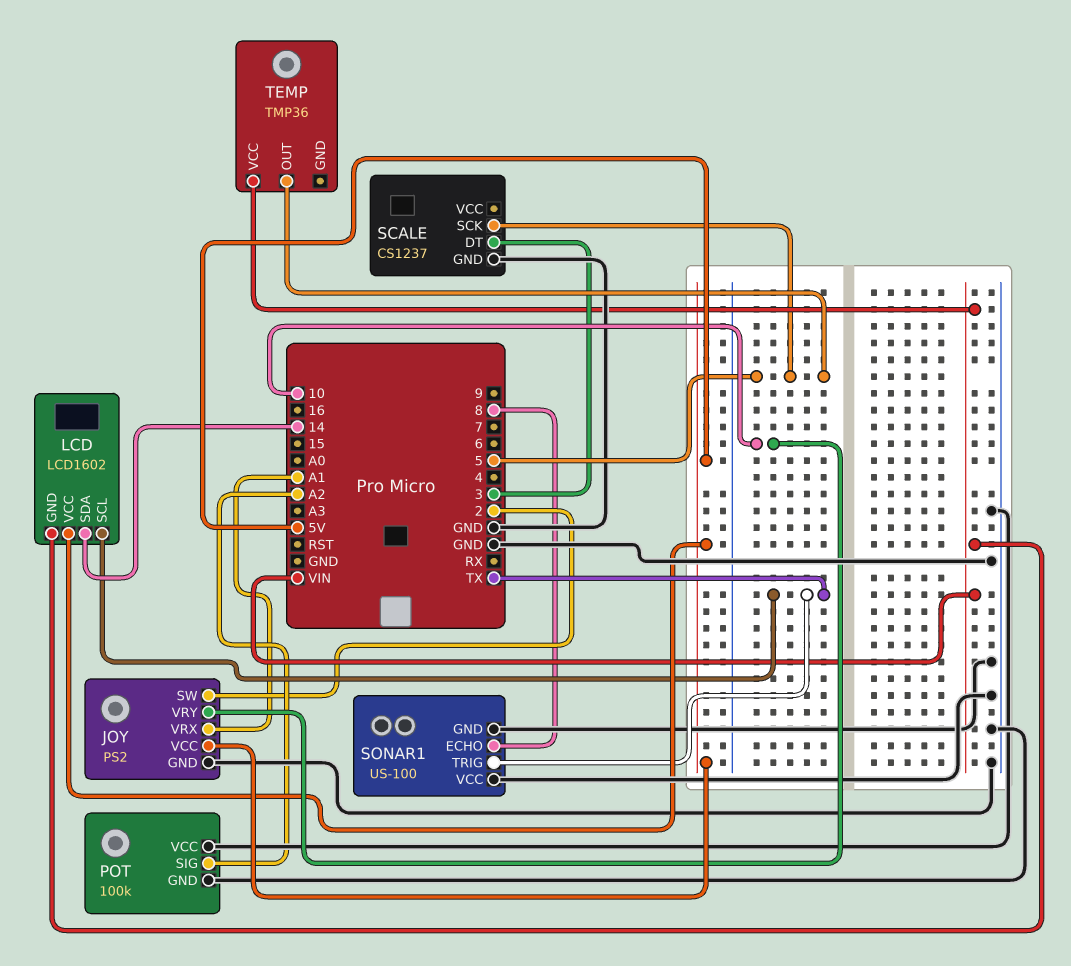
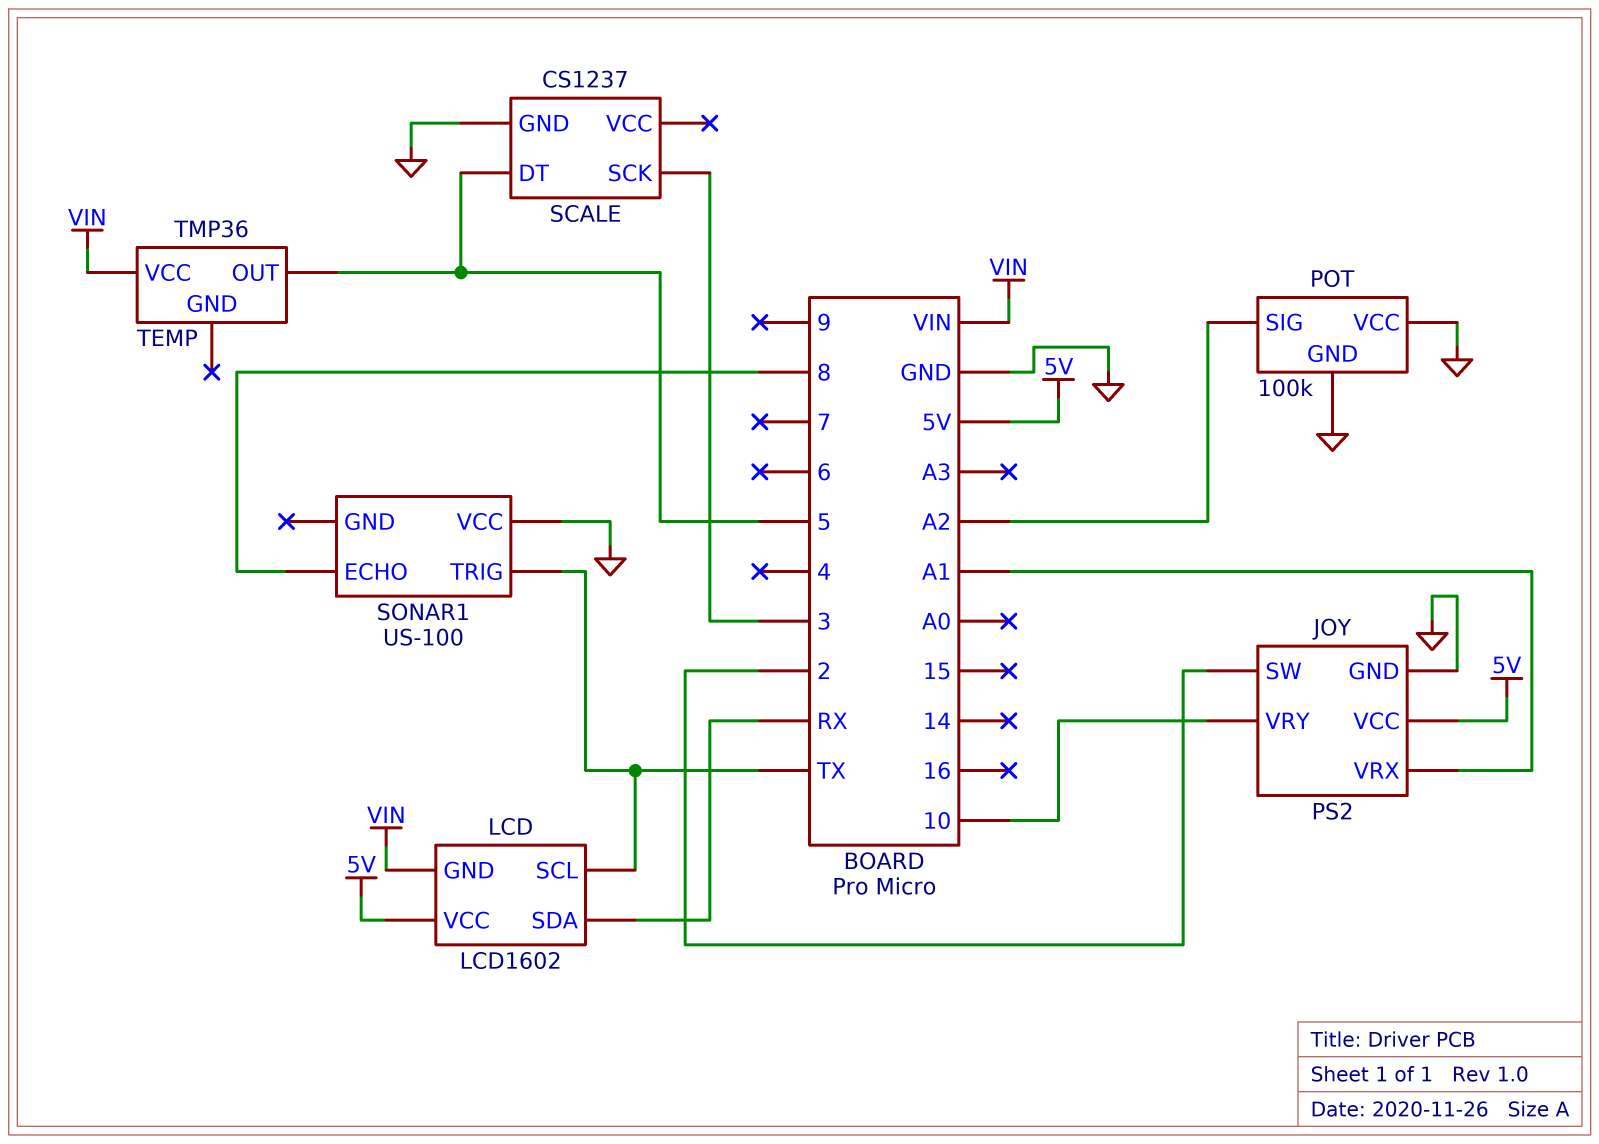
LCD pin SDA: 14 -> RX
SCALE pin DT: 3 -> 5
SCALE pin SCK: 5 -> 3
SONAR1 pin GND: GND -> none

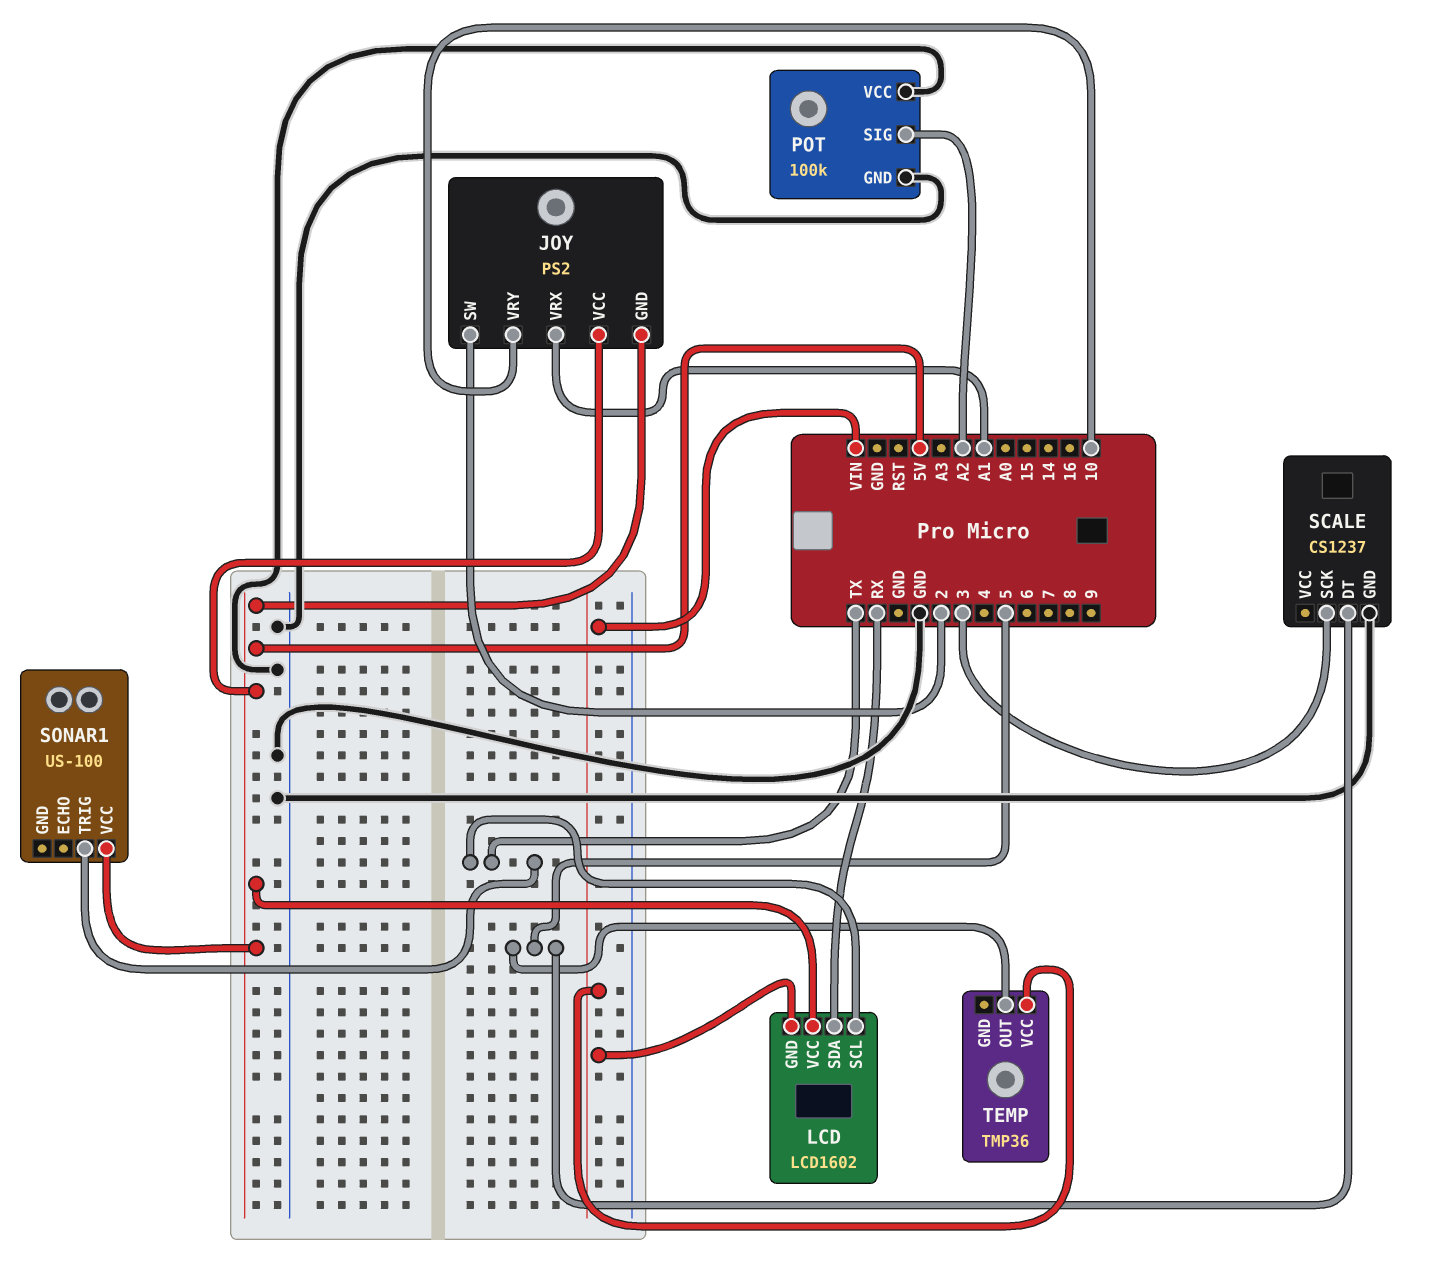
JOY pin GND: GND -> 5V
SONAR1 pin ECHO: 8 -> none
SONAR1 pin VCC: GND -> 5V

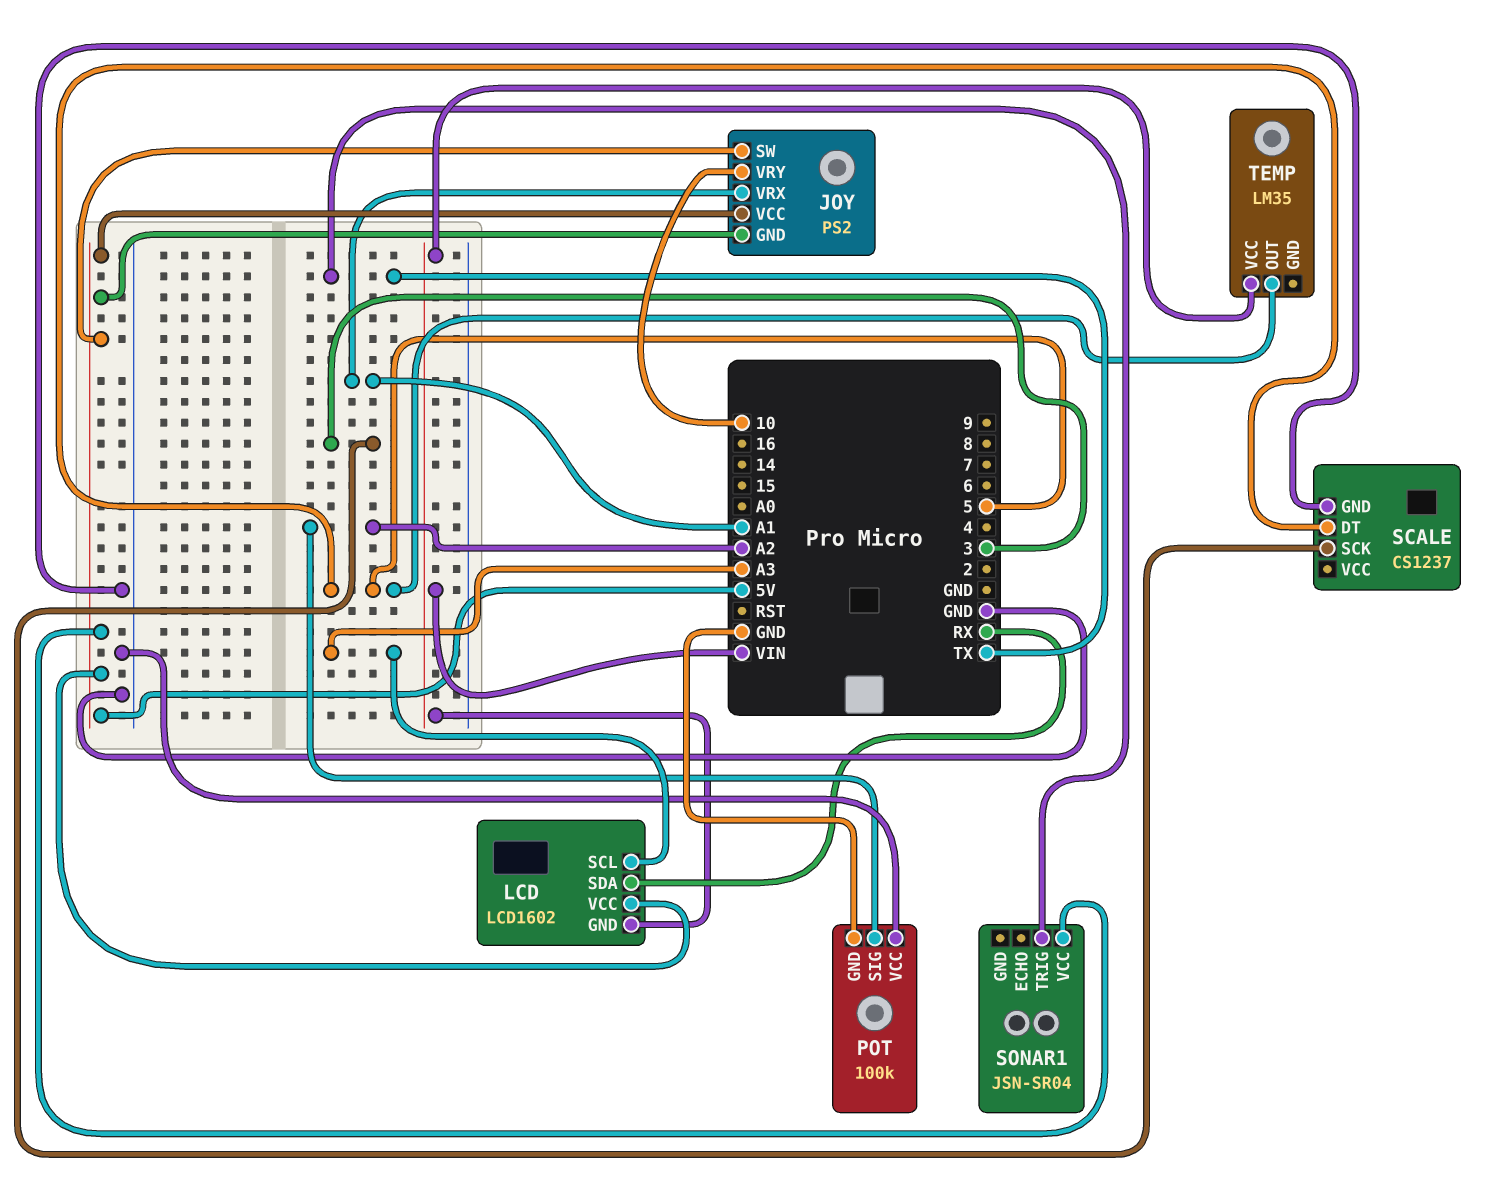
JOY pin SW: 2 -> 5V
LCD pin SCL: TX -> A3
SONAR1: US-100 -> JSN-SR04
TEMP: TMP36 -> LM35

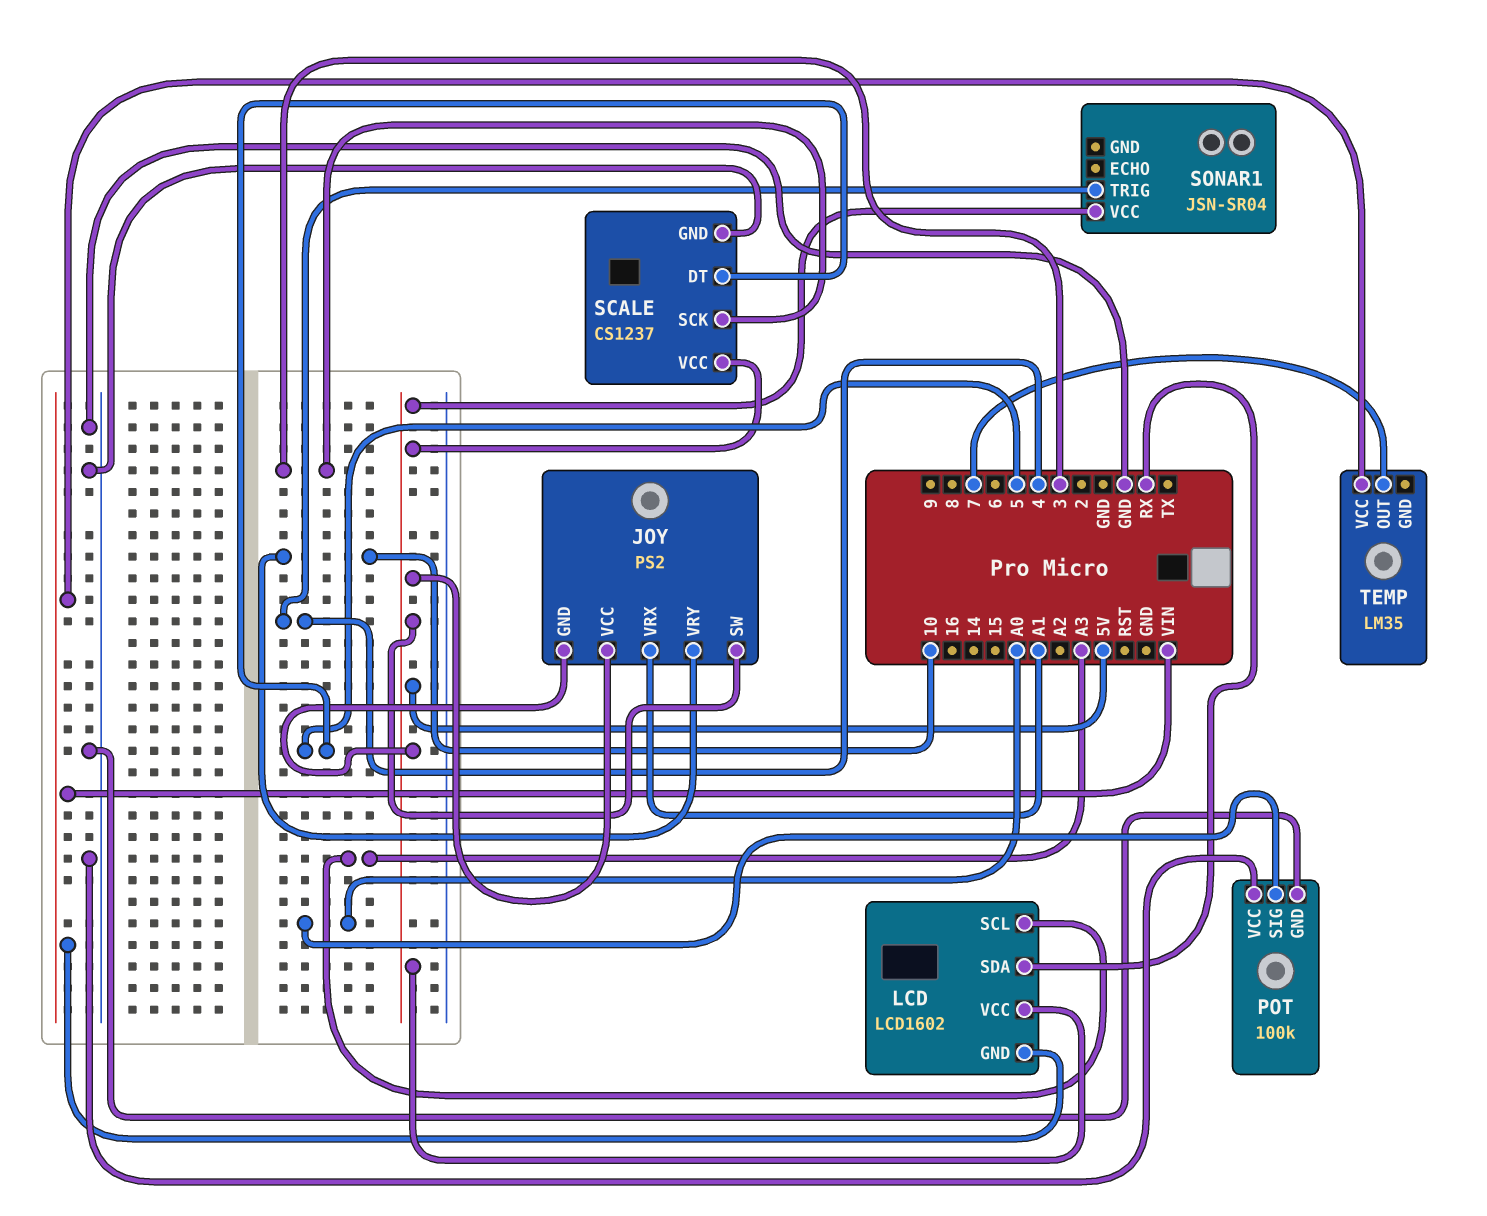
POT pin SIG: A2 -> A0
SCALE pin VCC: none -> 5V
SONAR1 pin TRIG: TX -> 4
TEMP pin OUT: 5 -> 7

